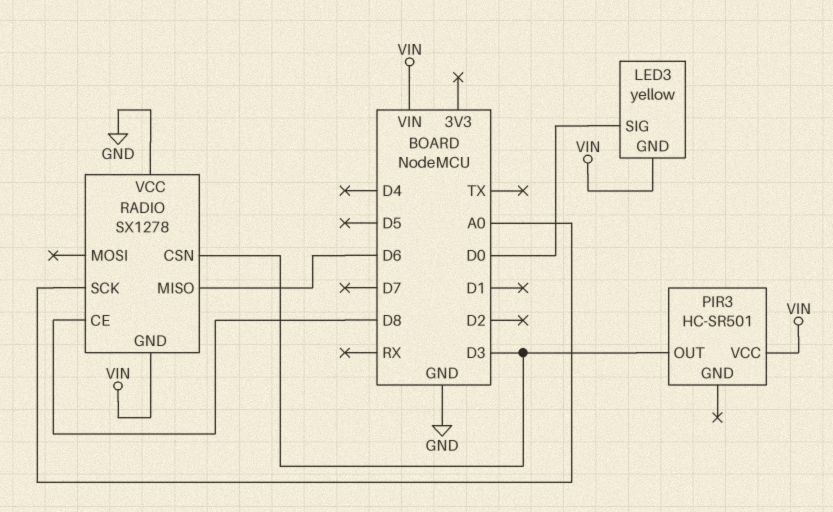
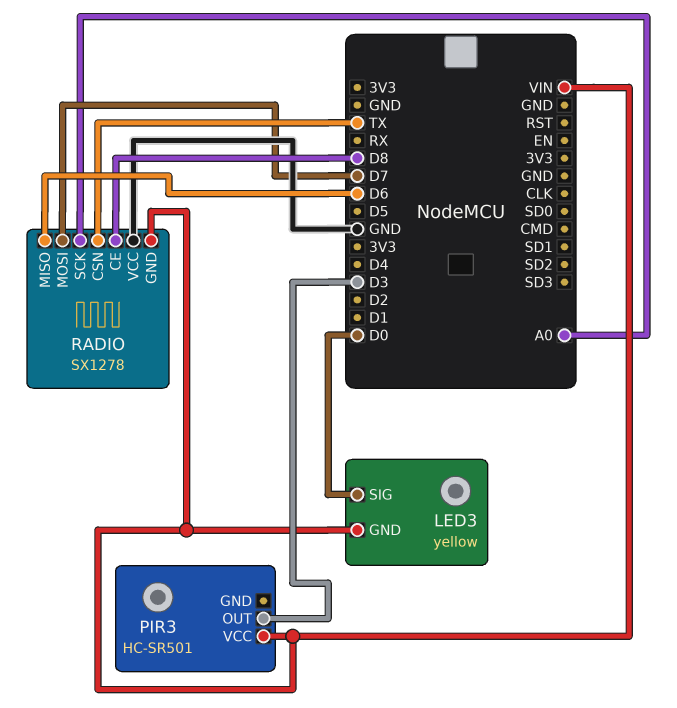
RADIO pin CSN: D3 -> TX
RADIO pin MOSI: none -> D7

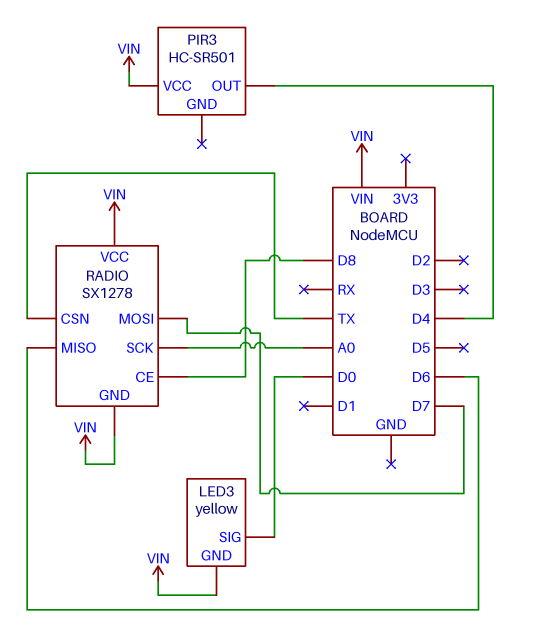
PIR3 pin OUT: D3 -> D4
RADIO pin VCC: GND -> VIN

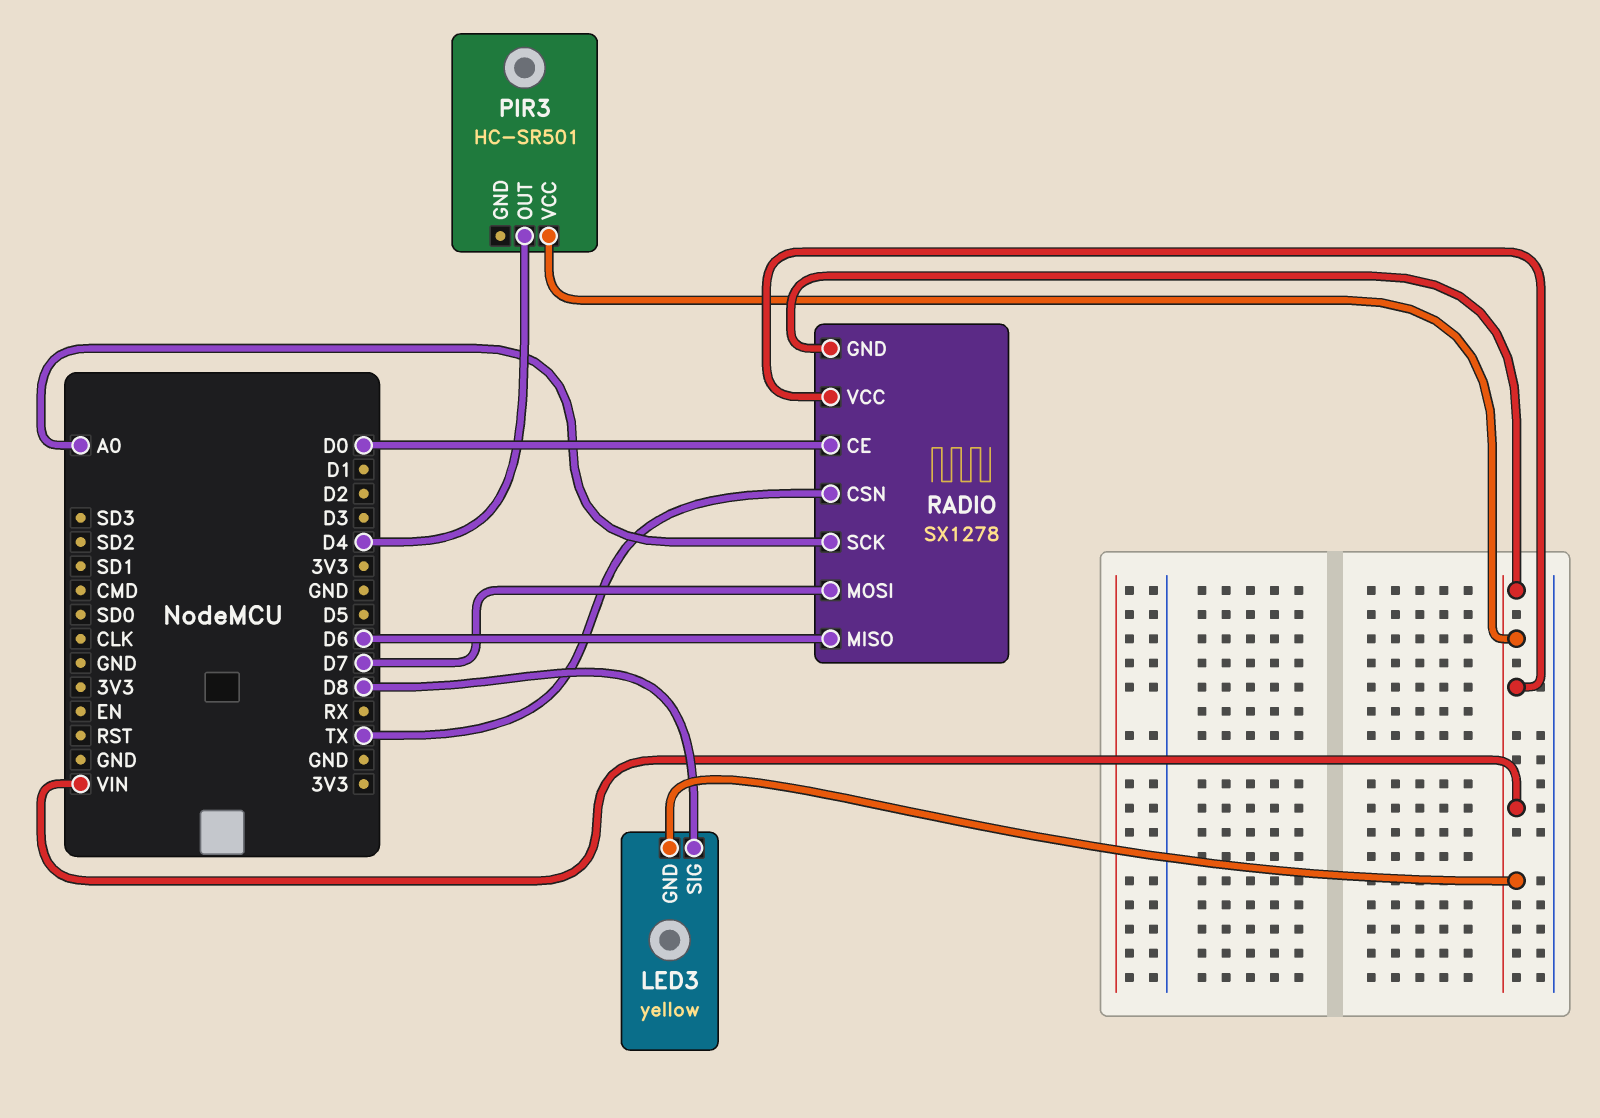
LED3 pin SIG: D0 -> D8
RADIO pin CE: D8 -> D0

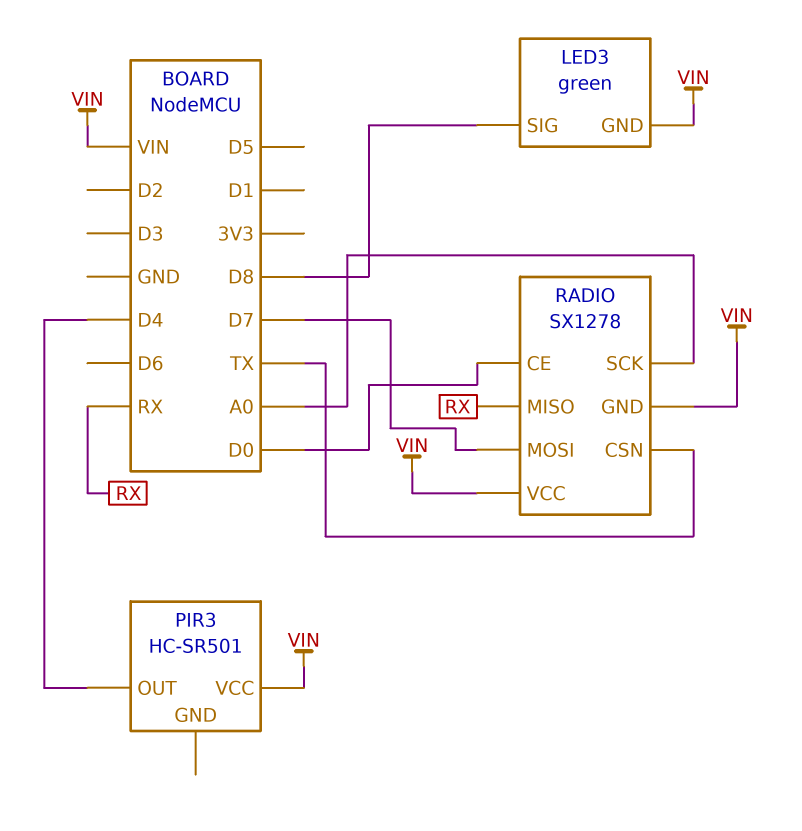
LED3: yellow -> green
RADIO pin MISO: D6 -> RX

